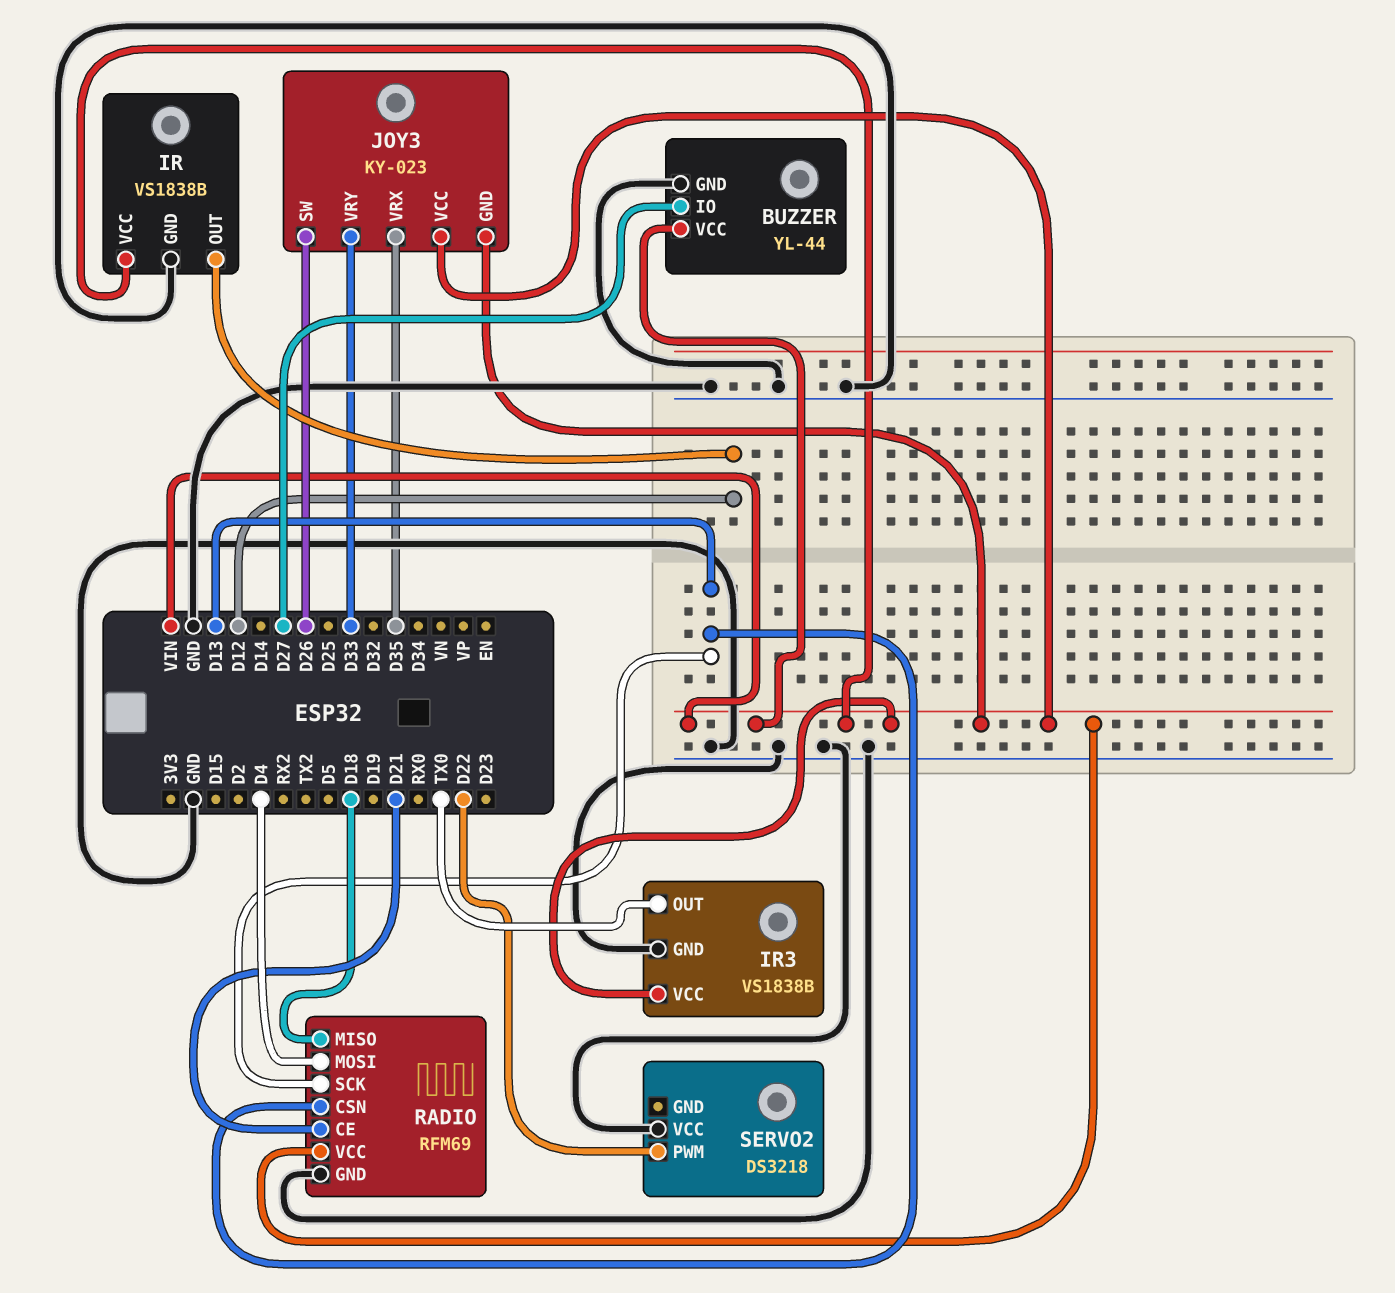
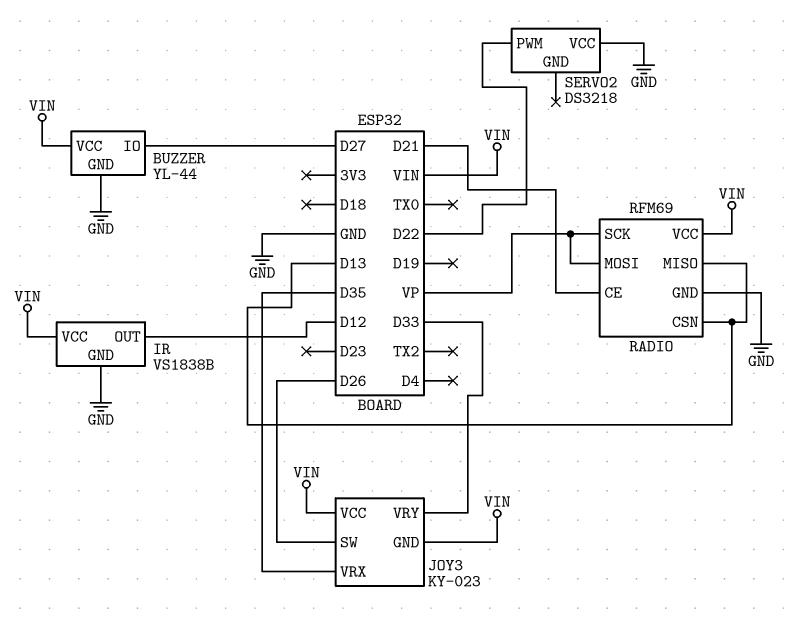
IR3: VS1838B -> none
IR3 pin GND: GND -> none
IR3 pin OUT: TX0 -> none
IR3 pin VCC: VIN -> none
RADIO pin MISO: D18 -> D13
RADIO pin MOSI: D4 -> VP
RADIO pin SCK: D13 -> VP

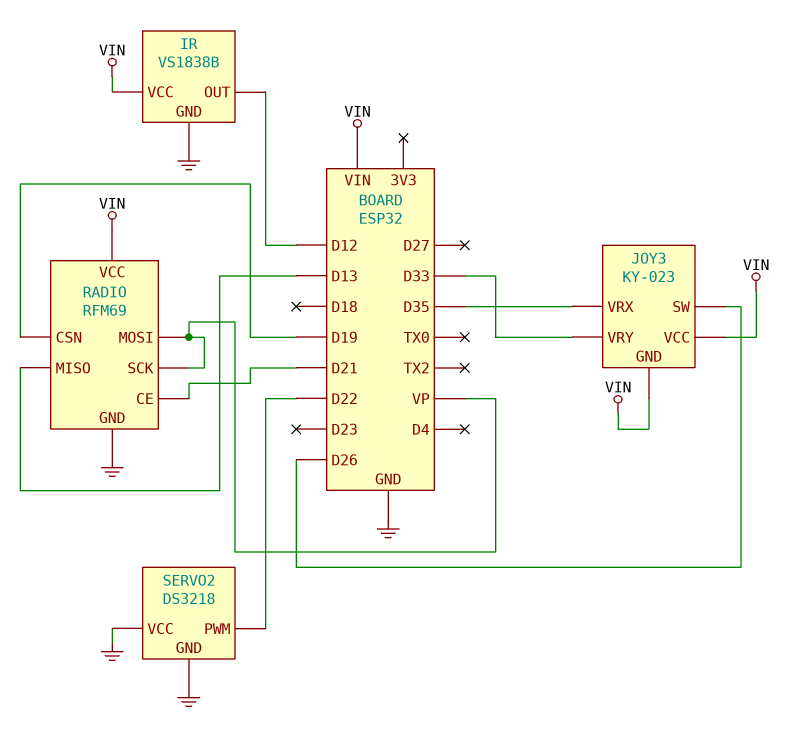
BUZZER: YL-44 -> none
BUZZER pin GND: GND -> none
BUZZER pin IO: D27 -> none
BUZZER pin VCC: VIN -> none
RADIO pin CSN: D13 -> D19
SERVO2 pin GND: none -> GND

